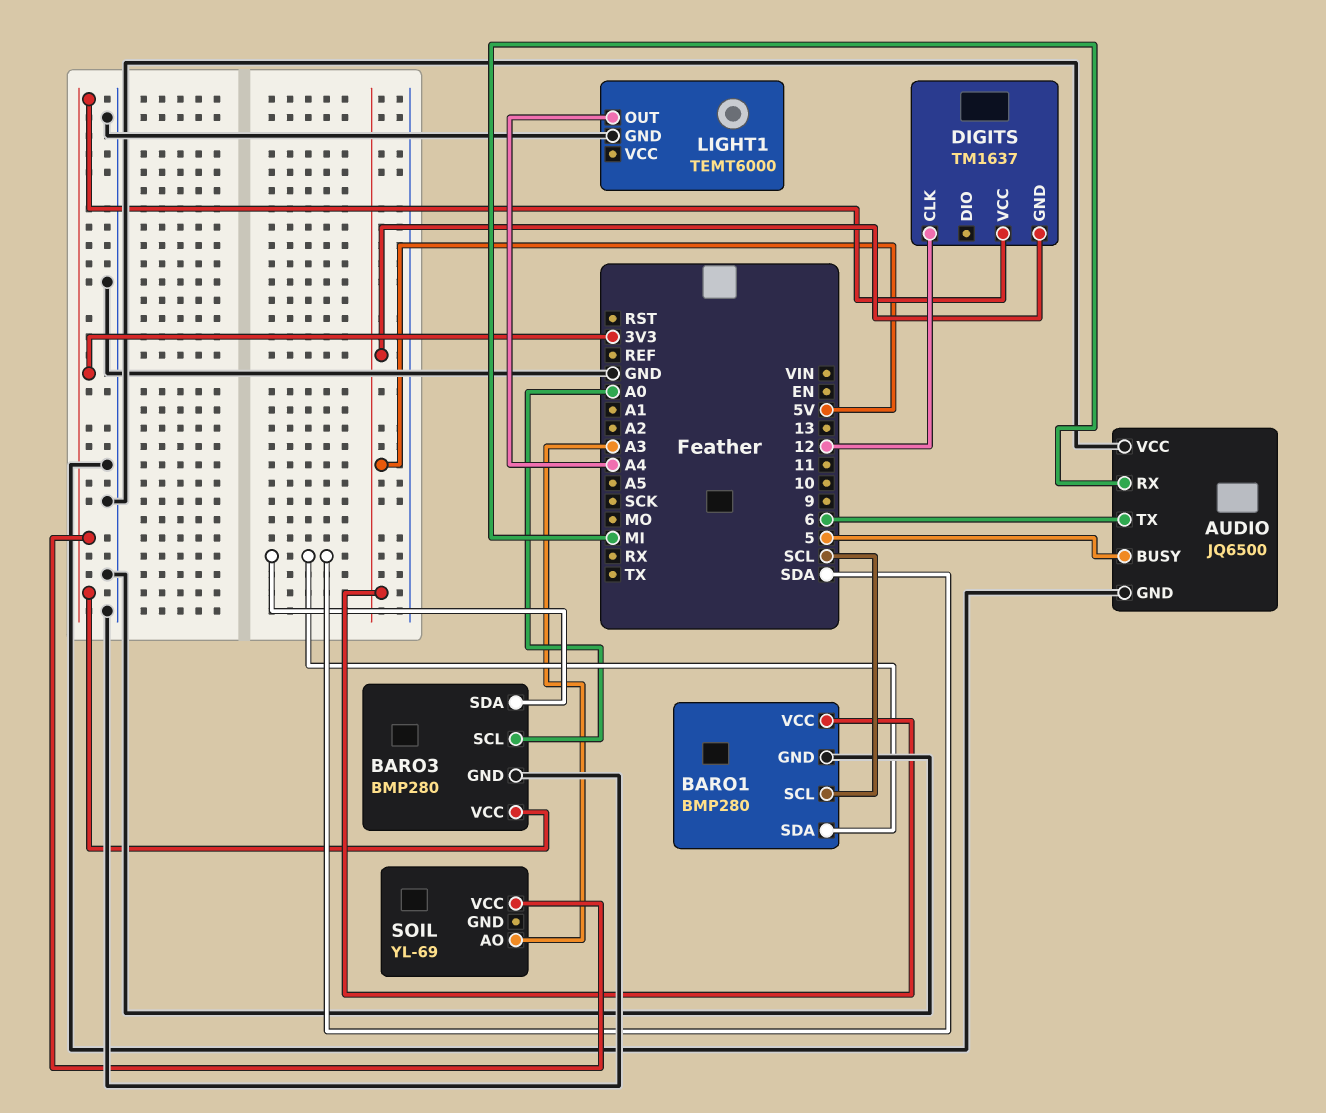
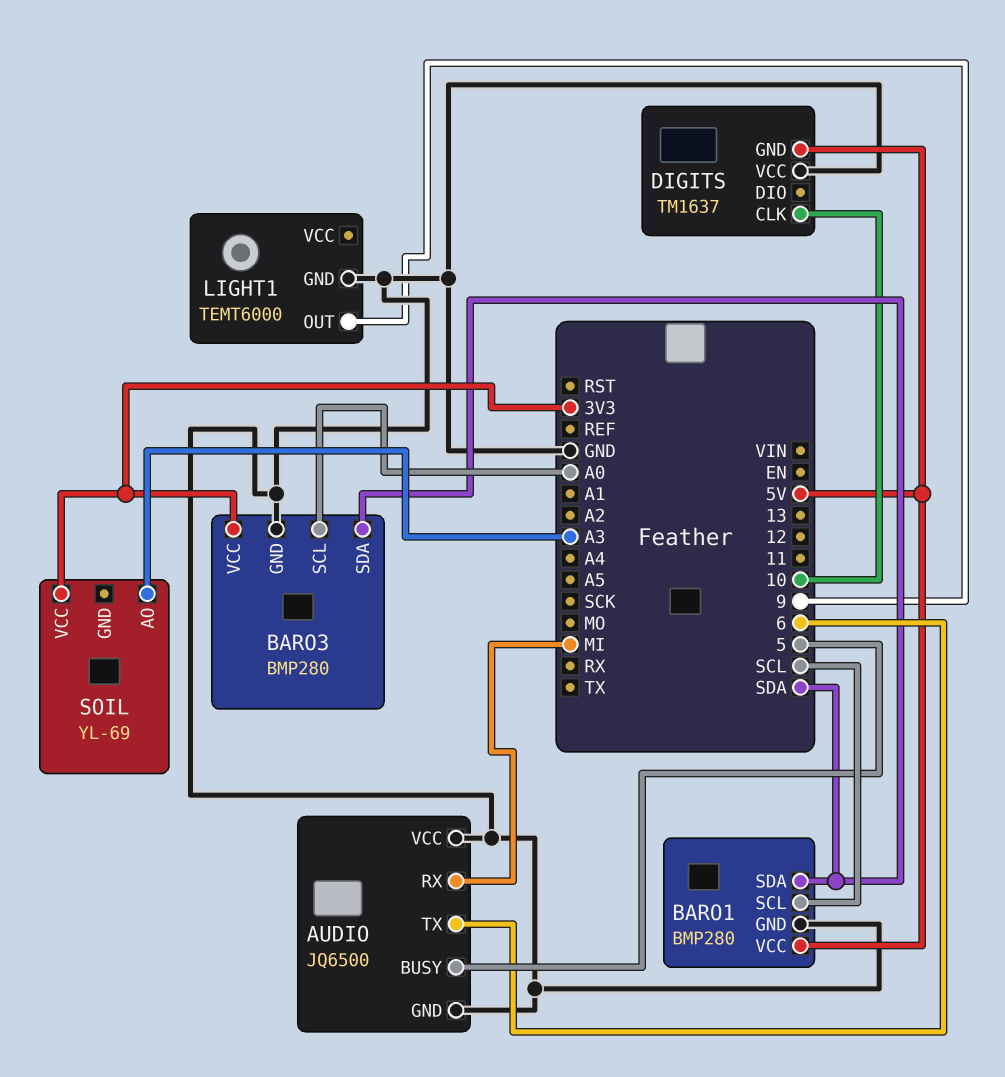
DIGITS pin CLK: 12 -> 10
DIGITS pin VCC: 3V3 -> GND
LIGHT1 pin OUT: A4 -> 9

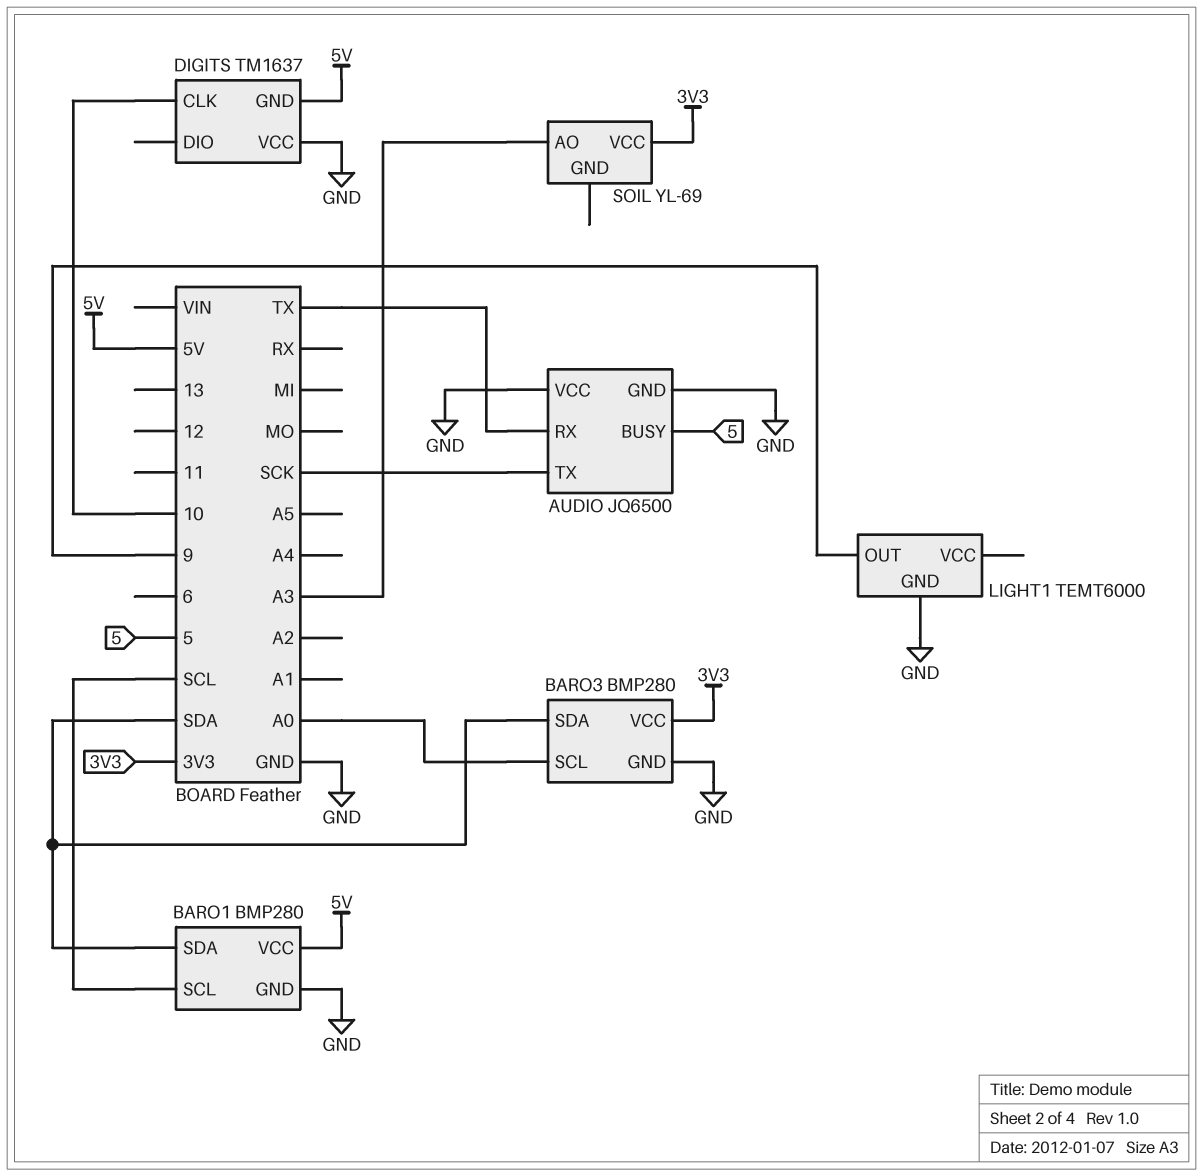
AUDIO pin RX: MI -> TX
AUDIO pin TX: 6 -> SCK

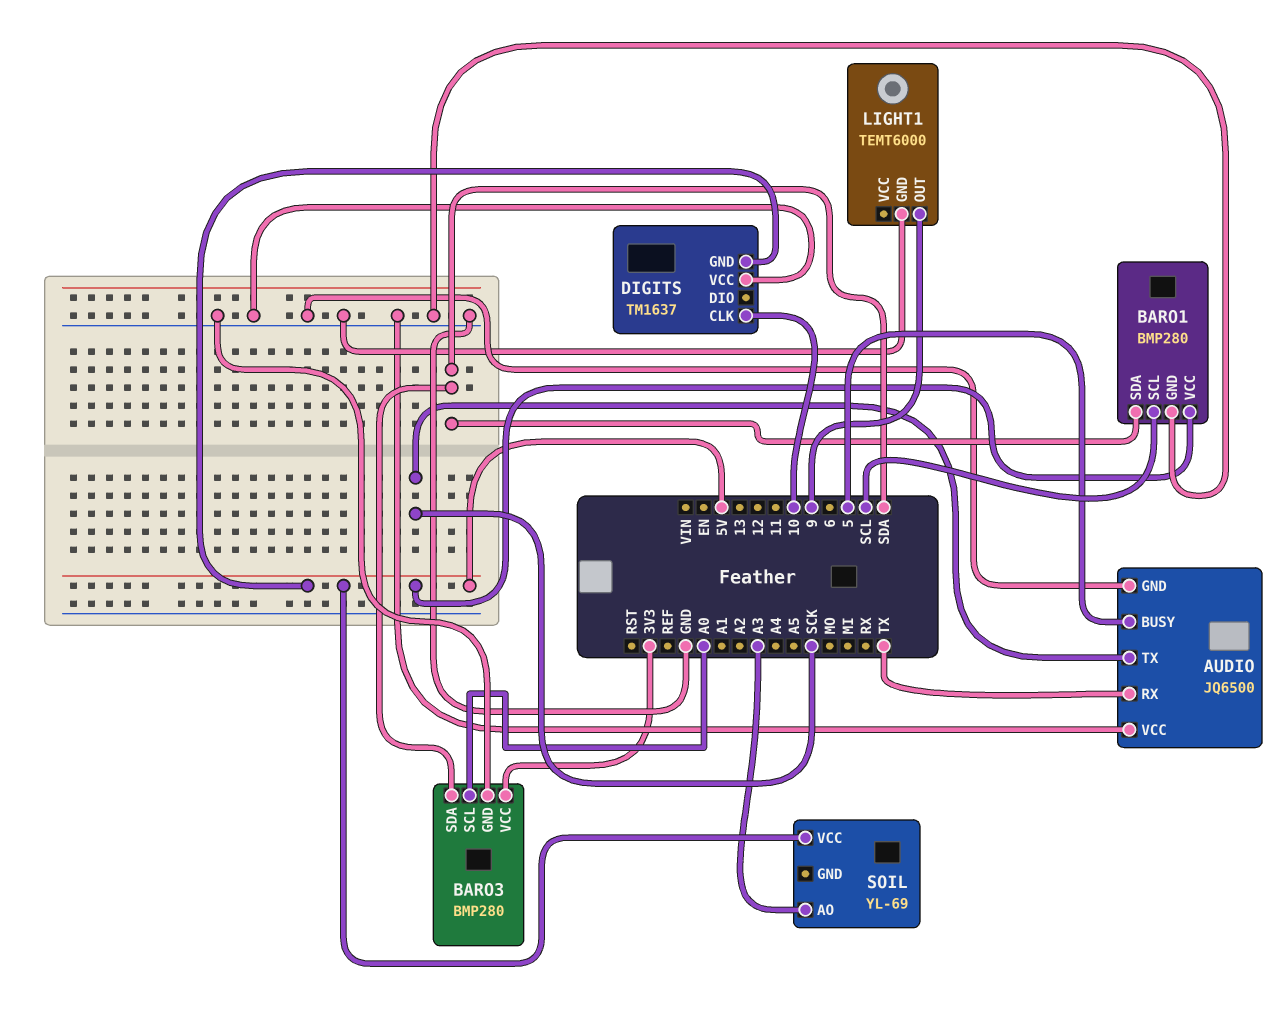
SOIL pin VCC: 3V3 -> 5V

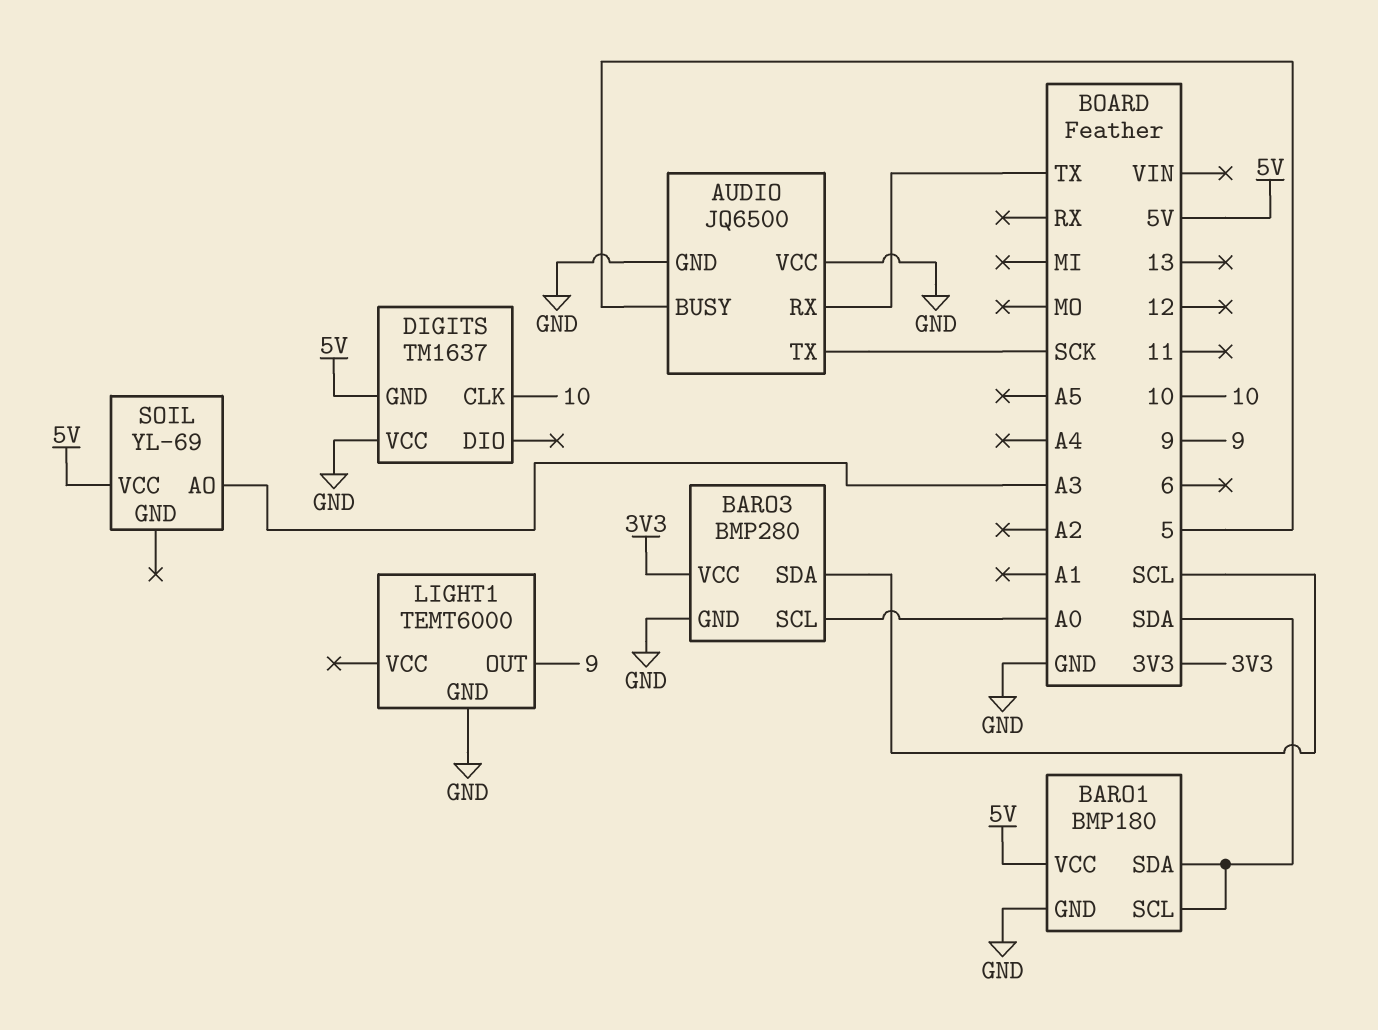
BARO1: BMP280 -> BMP180
BARO1 pin SCL: SCL -> SDA
BARO3 pin SDA: SDA -> SCL

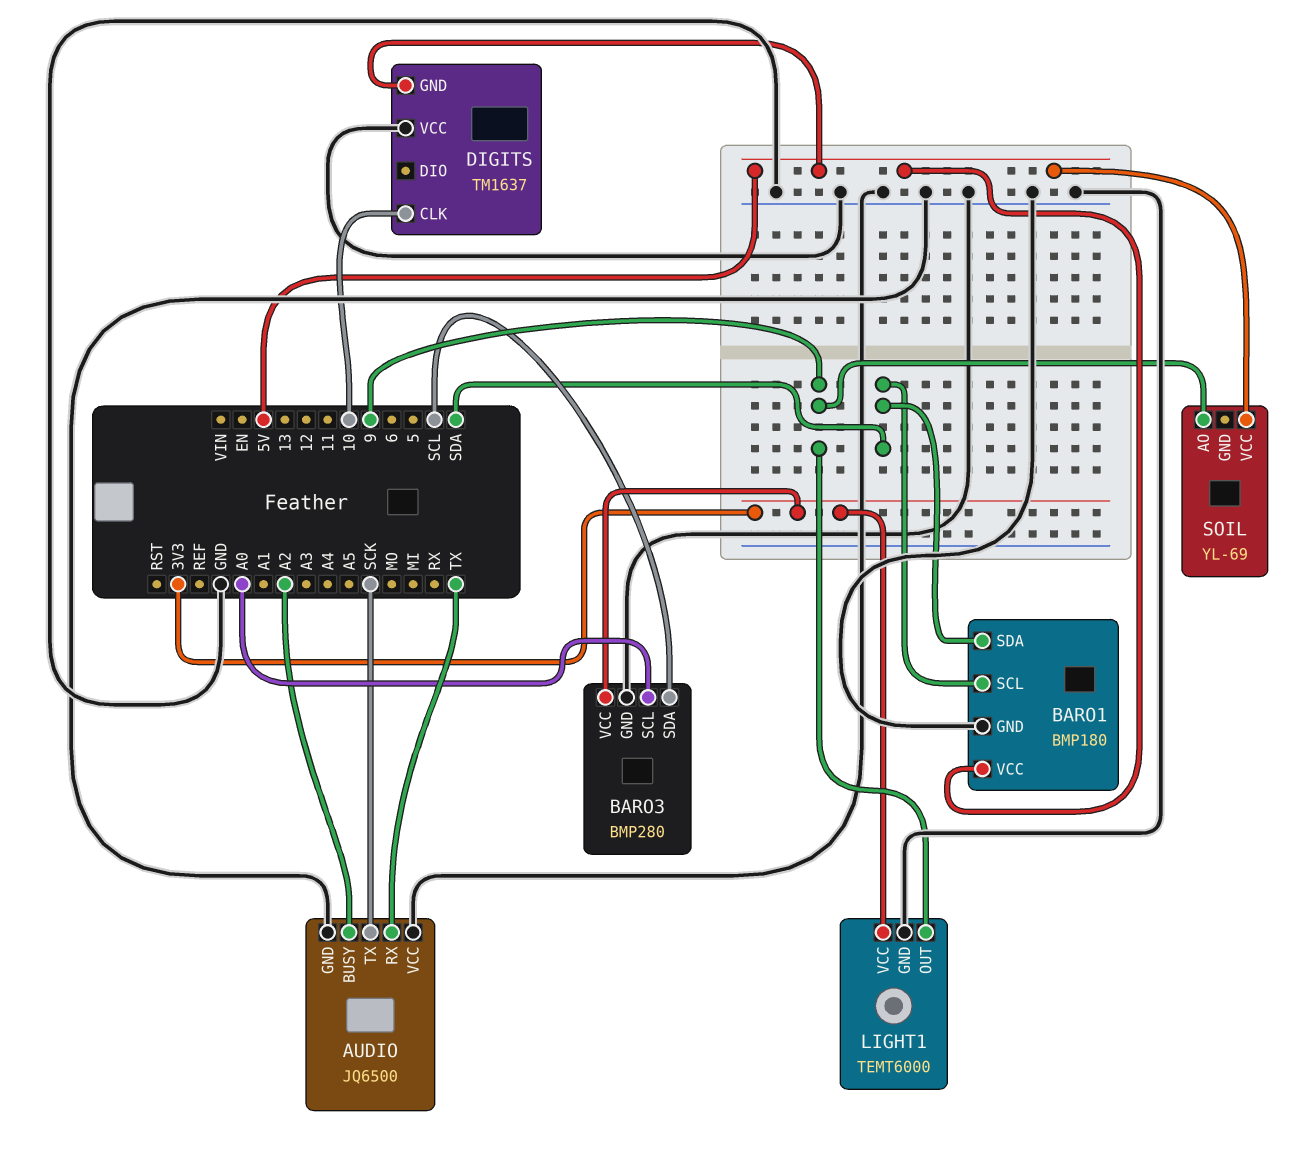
AUDIO pin BUSY: 5 -> A2
LIGHT1 pin VCC: none -> 3V3
SOIL pin AO: A3 -> 9

